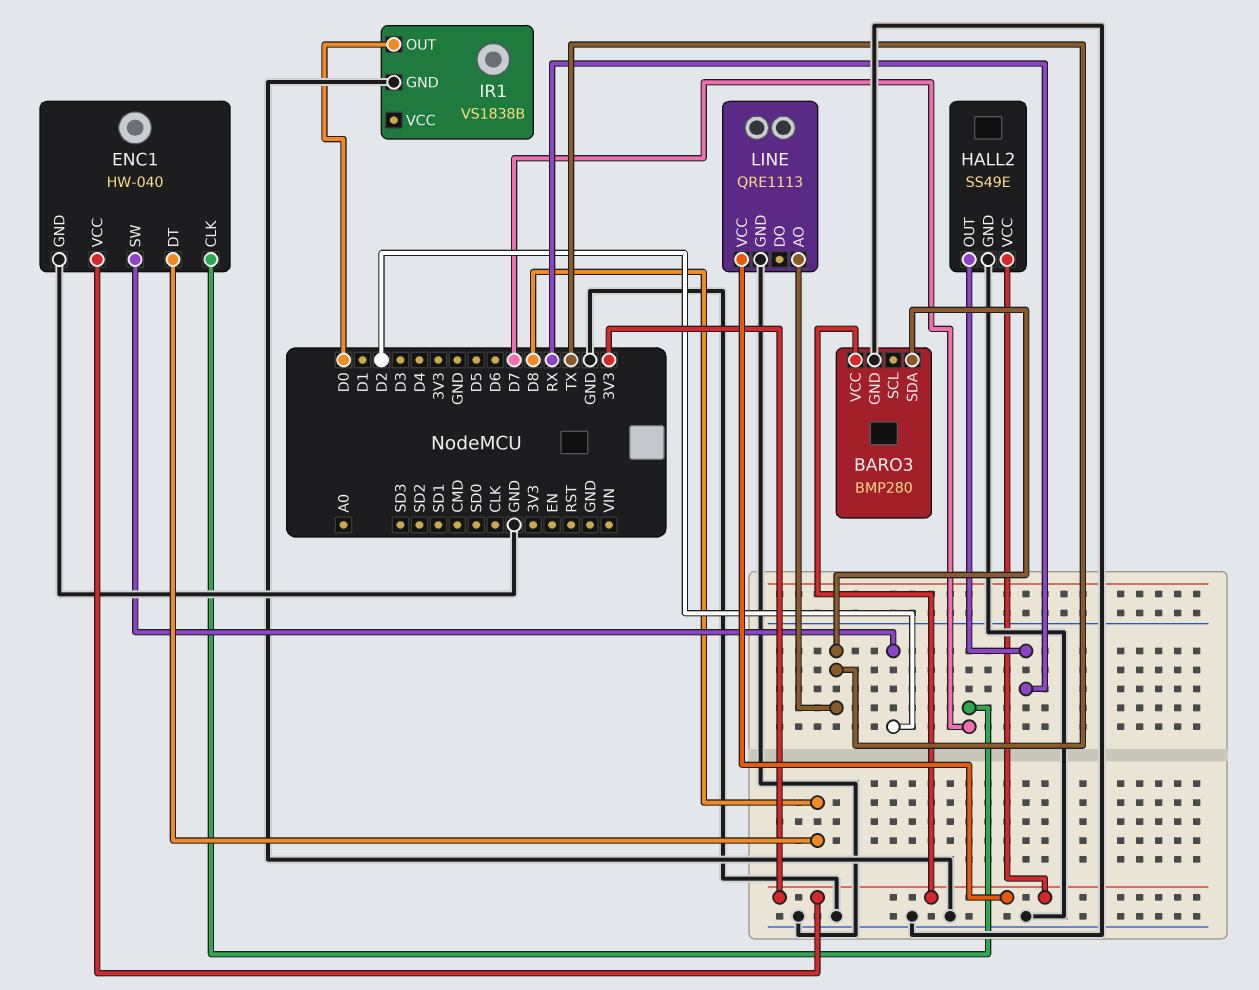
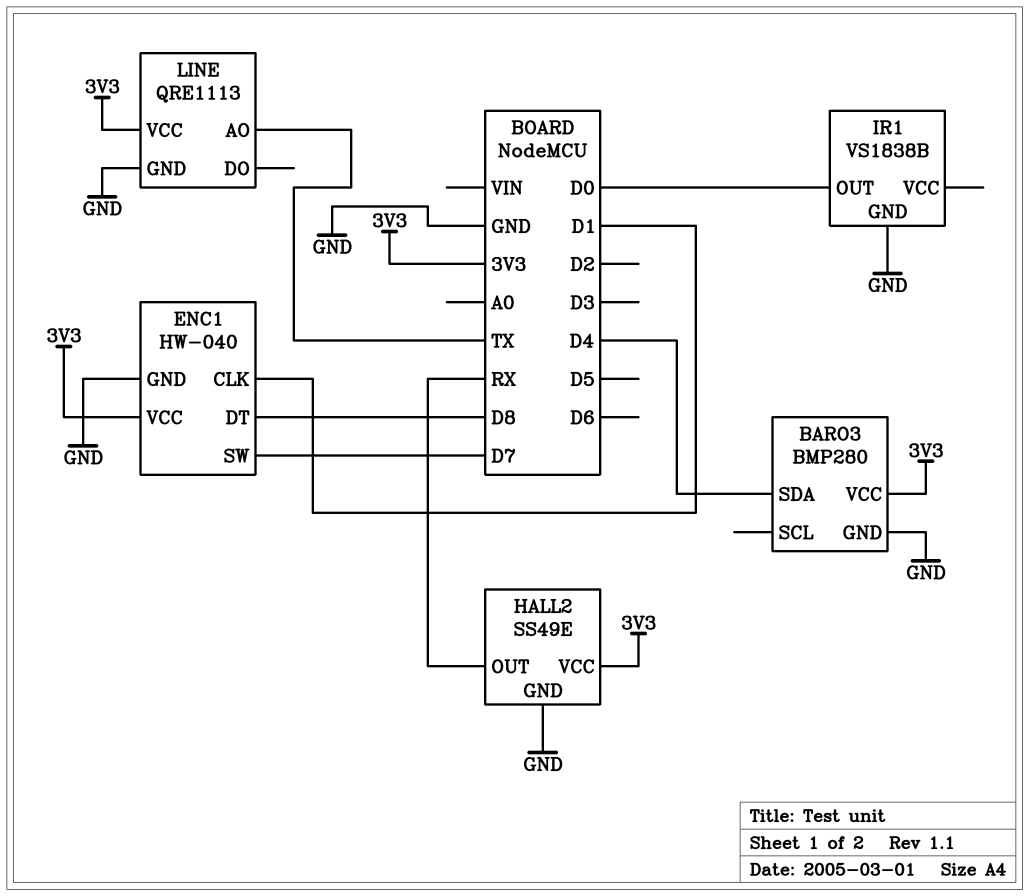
BARO3 pin SDA: TX -> D4
ENC1 pin CLK: D7 -> D1
ENC1 pin SW: D2 -> D7

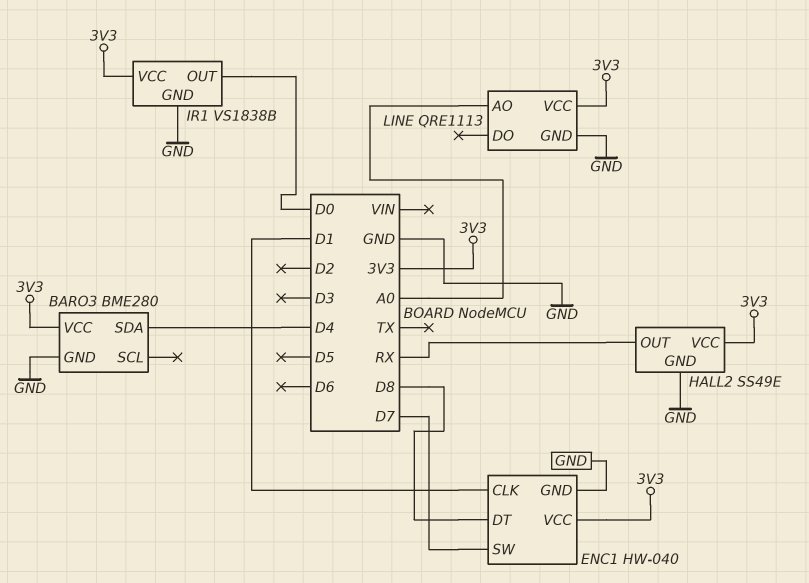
BARO3: BMP280 -> BME280
IR1 pin VCC: none -> 3V3
LINE pin AO: TX -> A0

